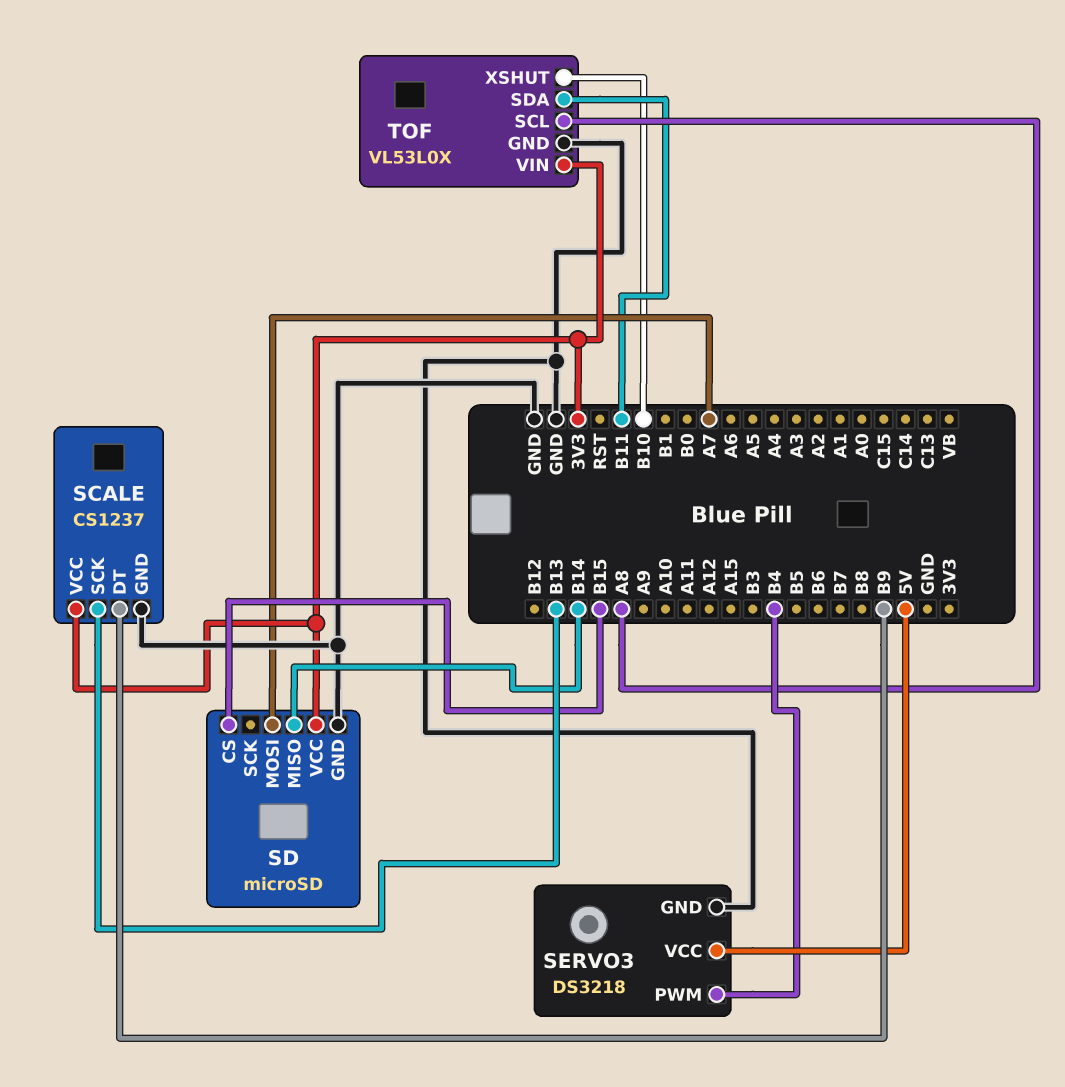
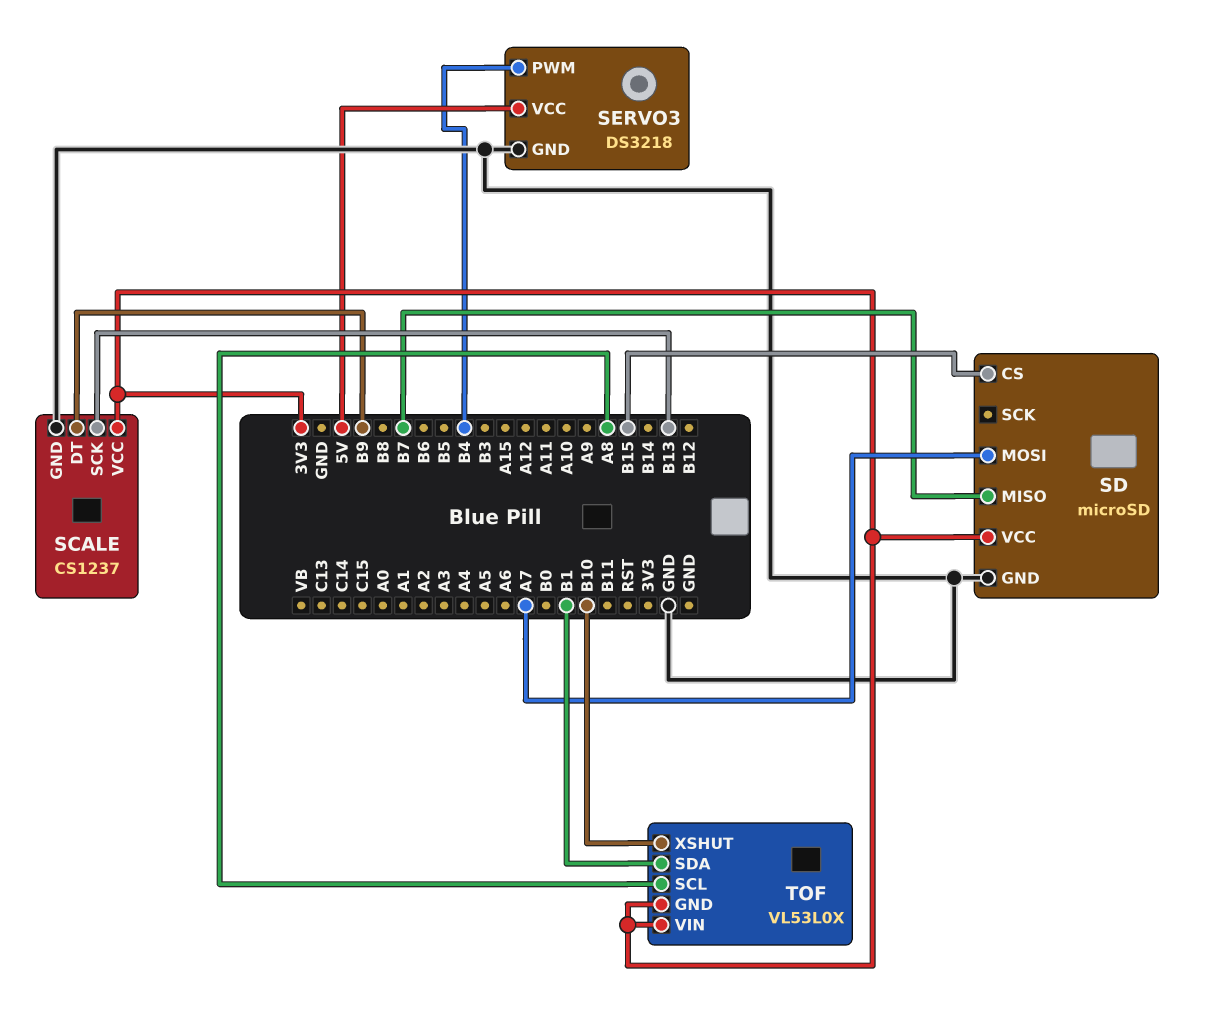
SD pin MISO: B14 -> B7
TOF pin GND: GND -> 3V3
TOF pin SDA: B11 -> B1

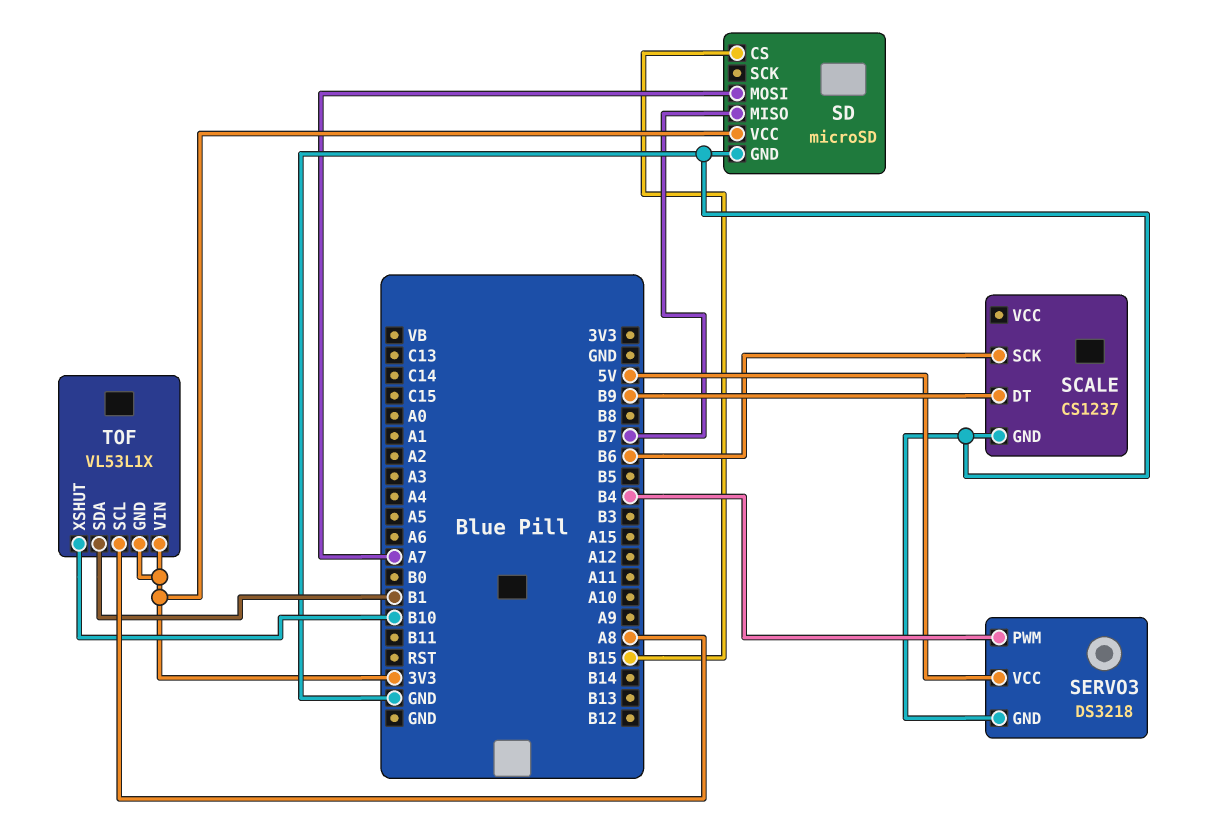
SCALE pin SCK: B13 -> B6
SCALE pin VCC: 3V3 -> none
TOF: VL53L0X -> VL53L1X

